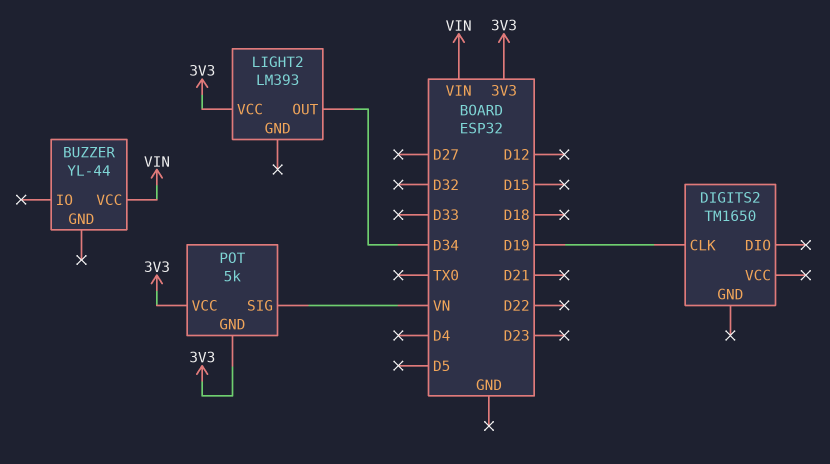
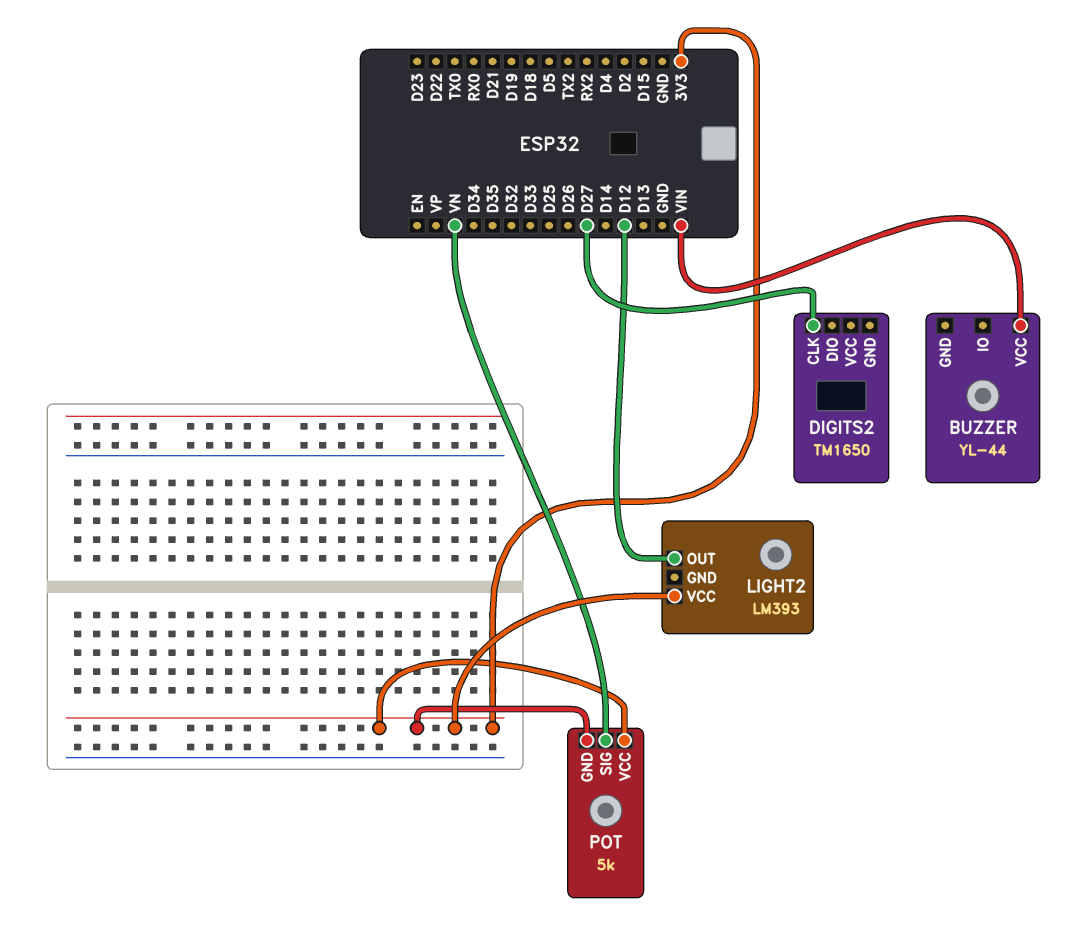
DIGITS2 pin CLK: D19 -> D27
LIGHT2 pin OUT: D34 -> D12

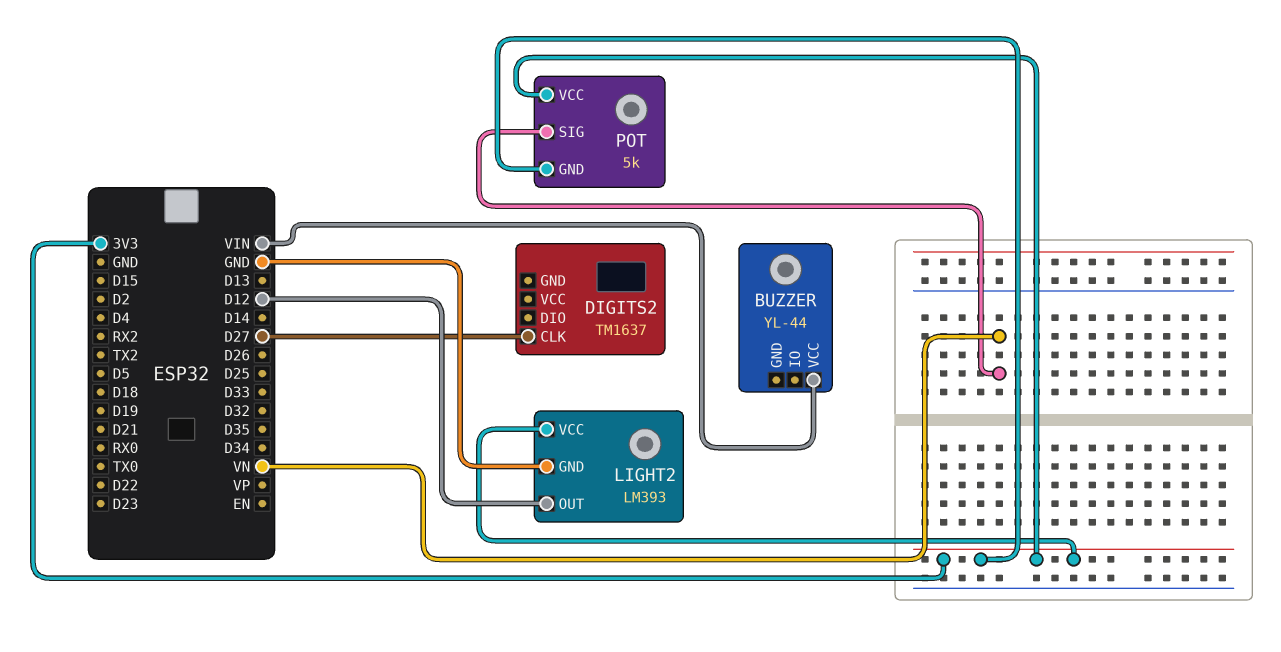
DIGITS2: TM1650 -> TM1637
LIGHT2 pin GND: none -> GND

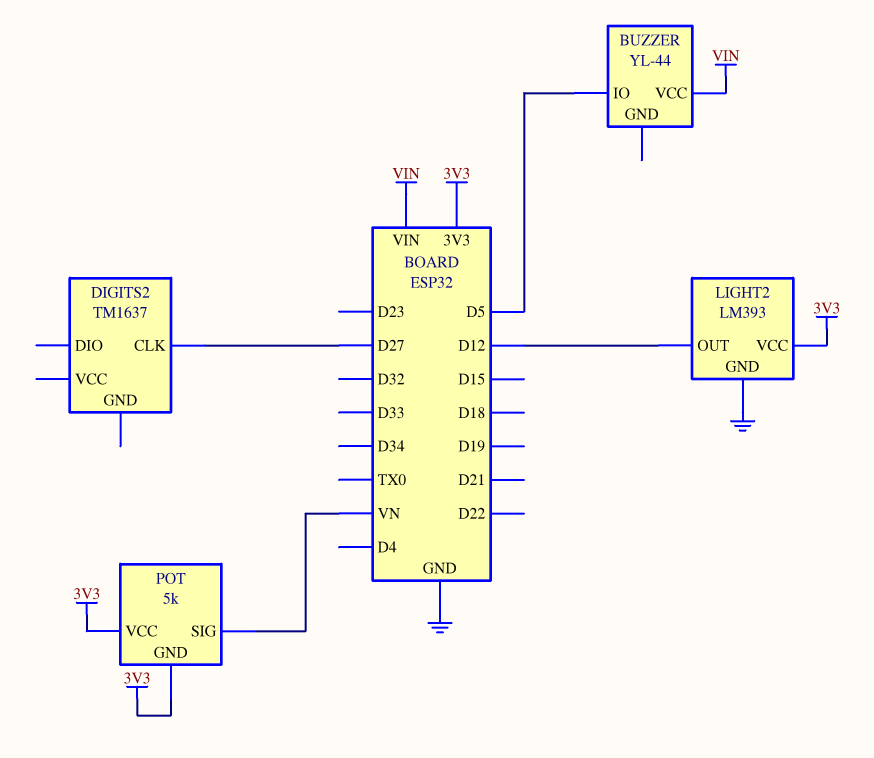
BUZZER pin IO: none -> D5

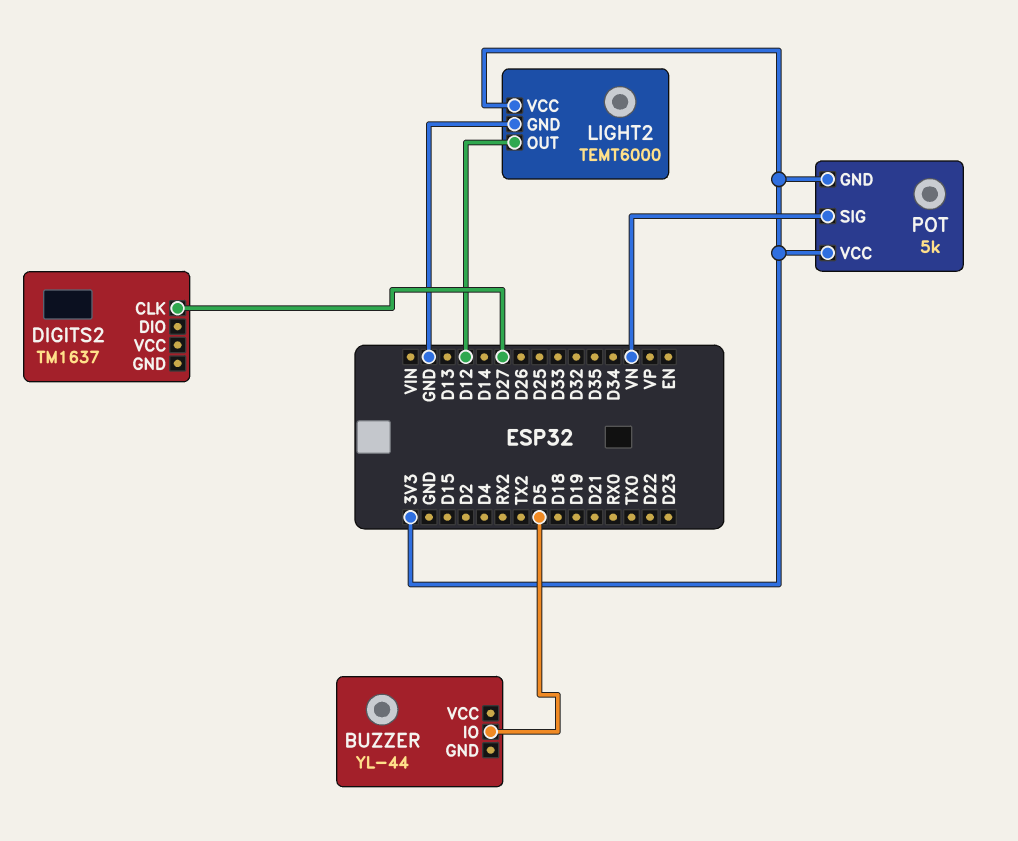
BUZZER pin VCC: VIN -> none
LIGHT2: LM393 -> TEMT6000

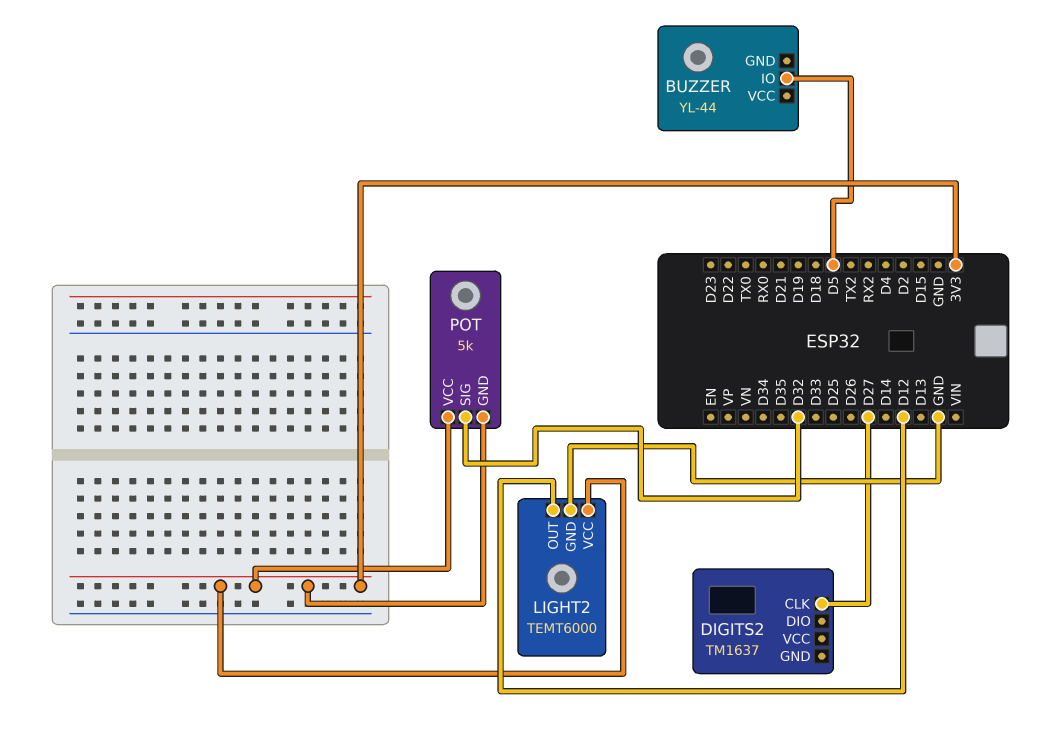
POT pin SIG: VN -> D32

